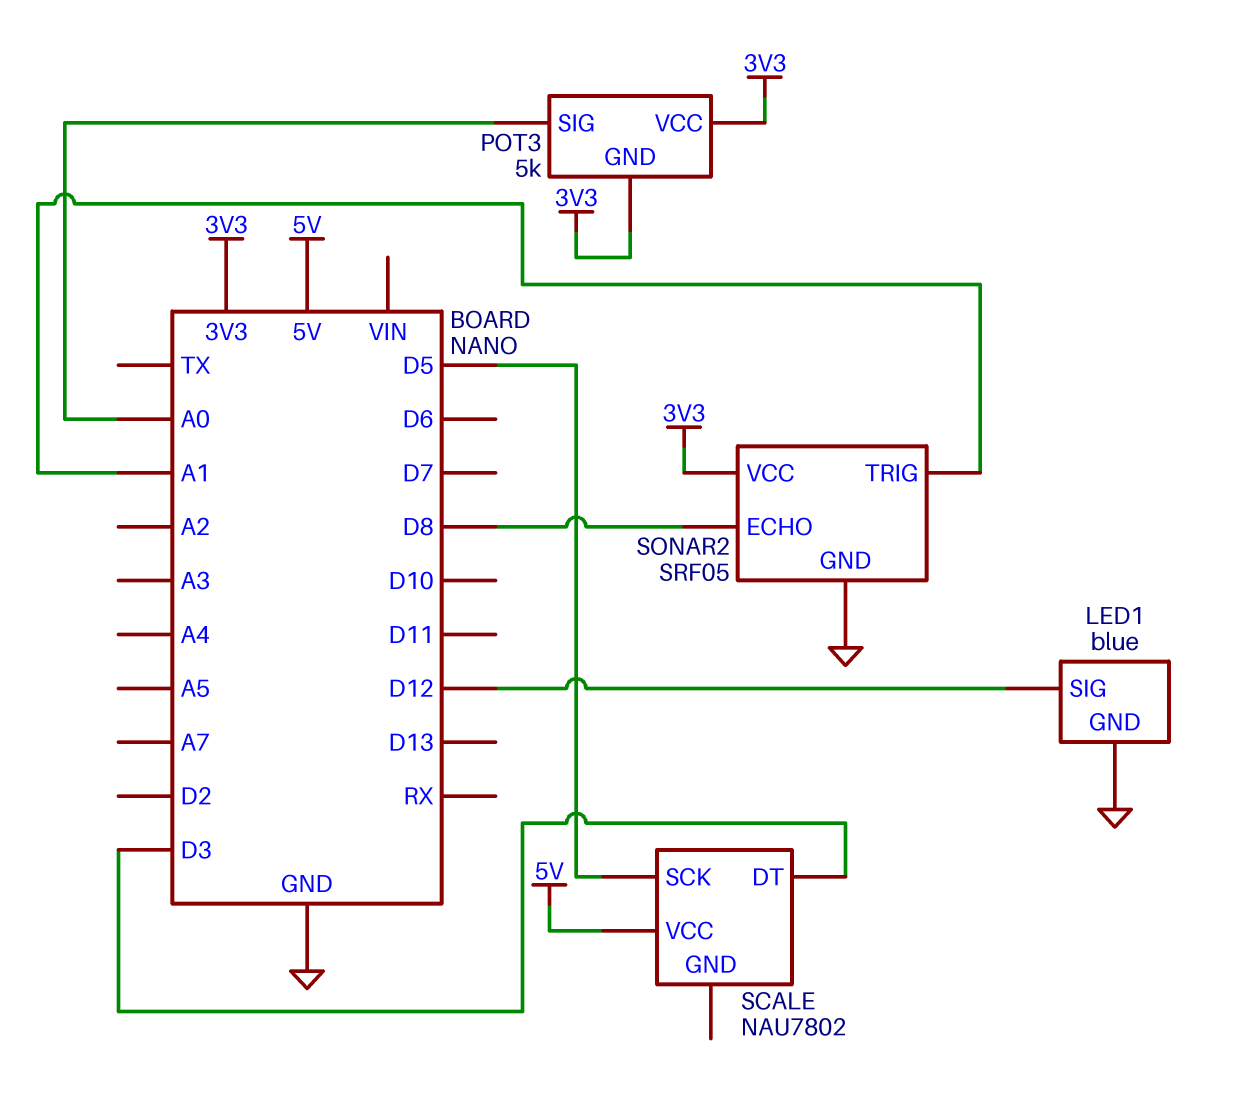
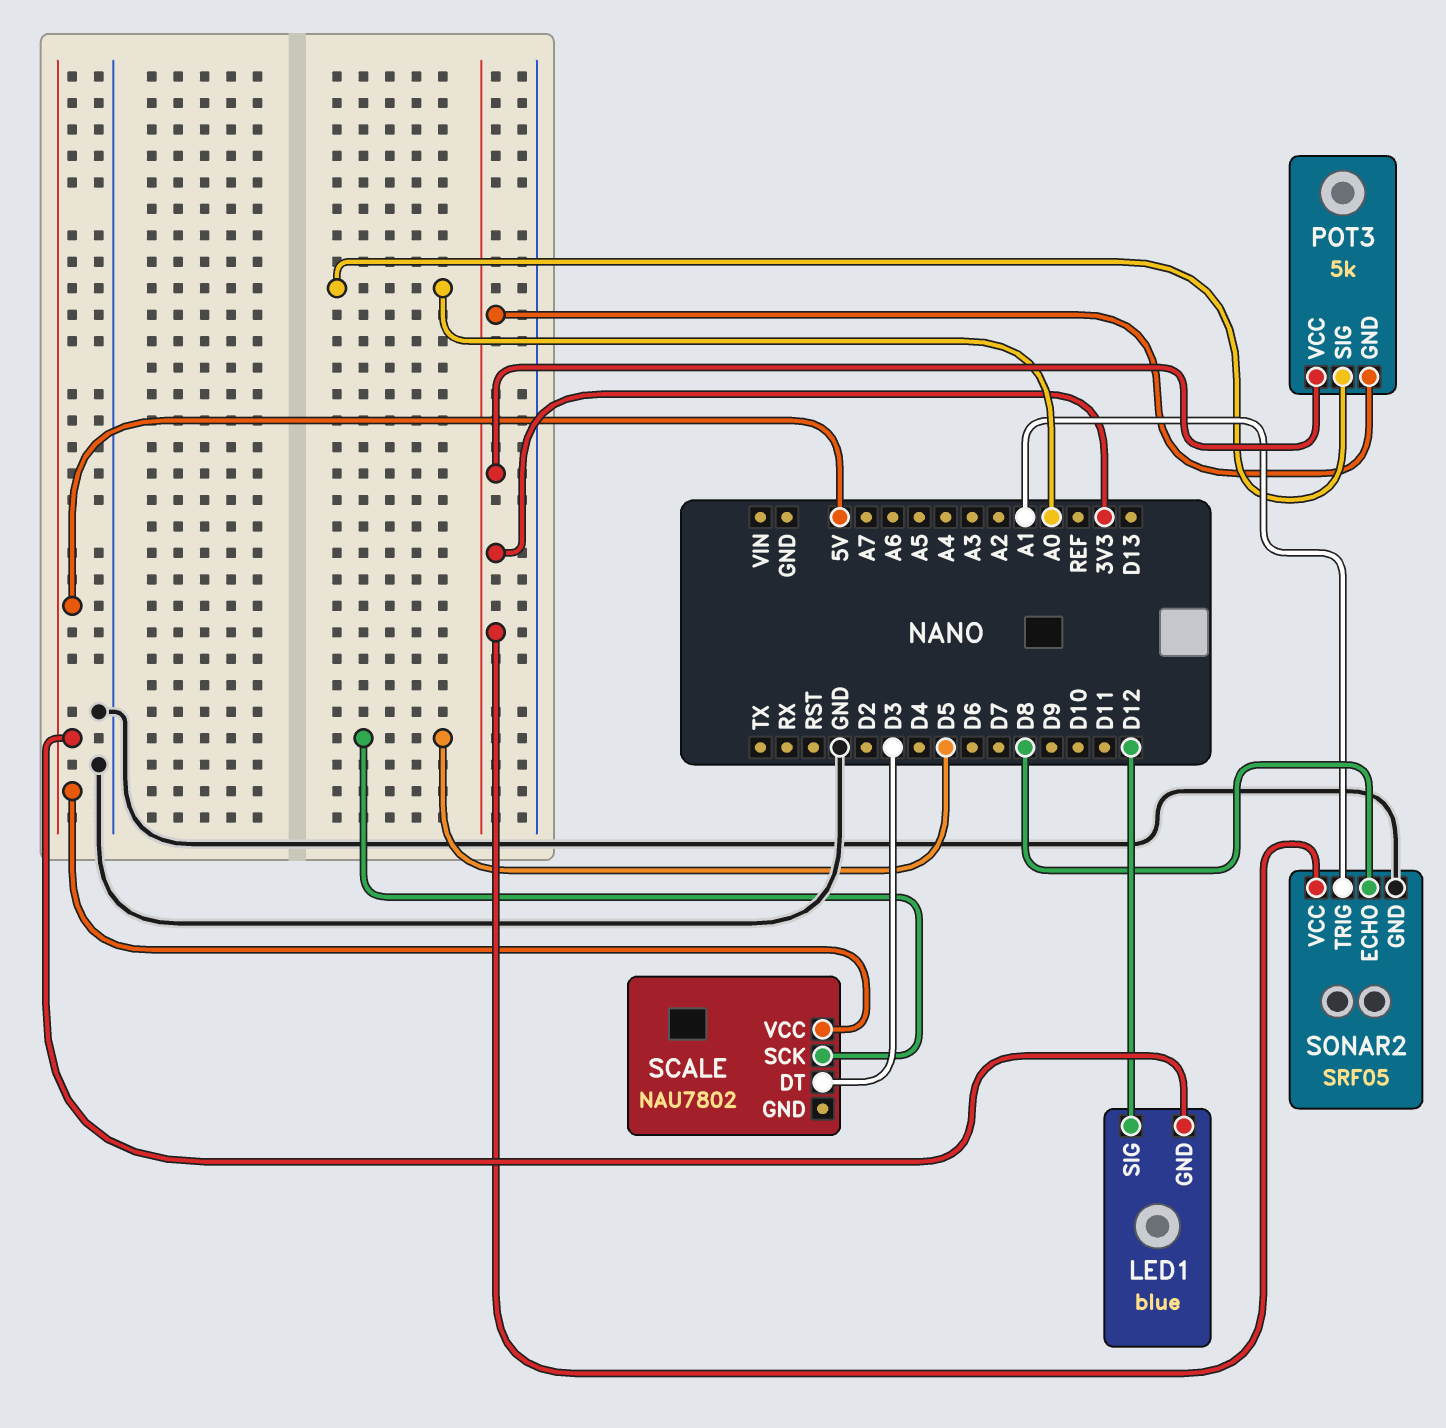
LED1 pin GND: GND -> 5V

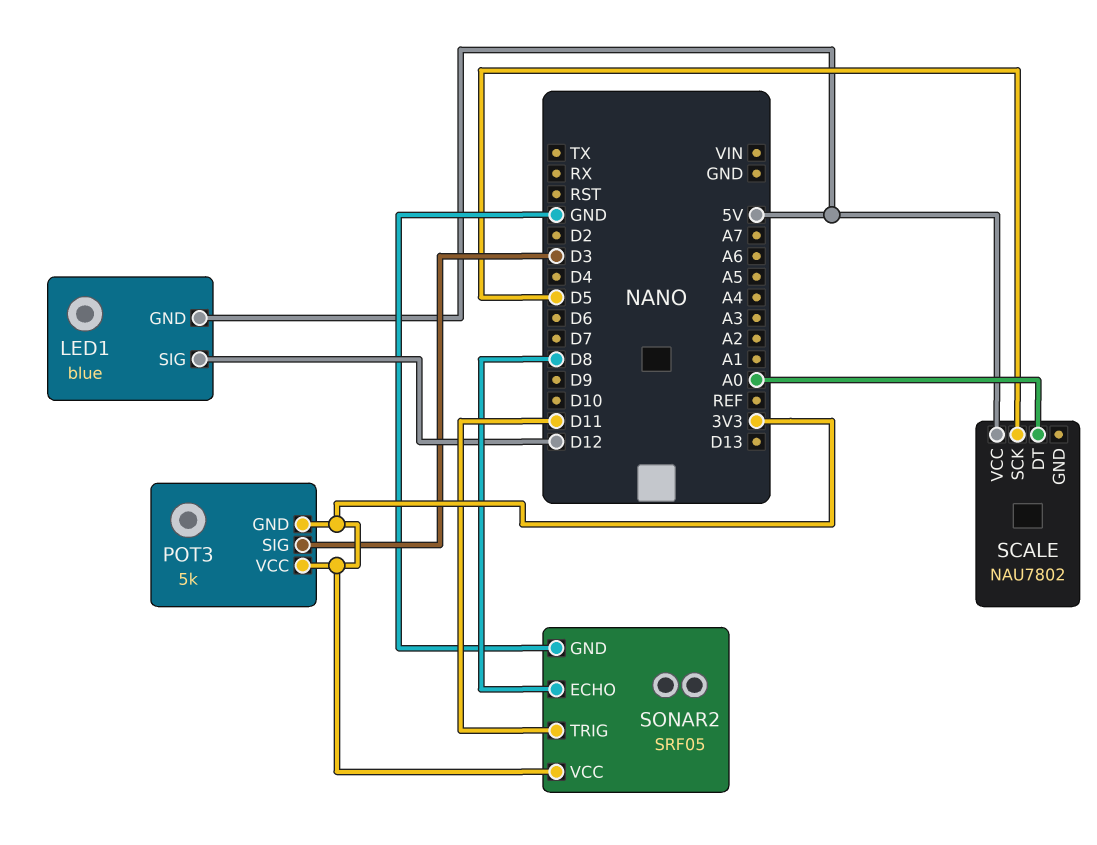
POT3 pin SIG: A0 -> D3
SCALE pin DT: D3 -> A0
SONAR2 pin TRIG: A1 -> D11

